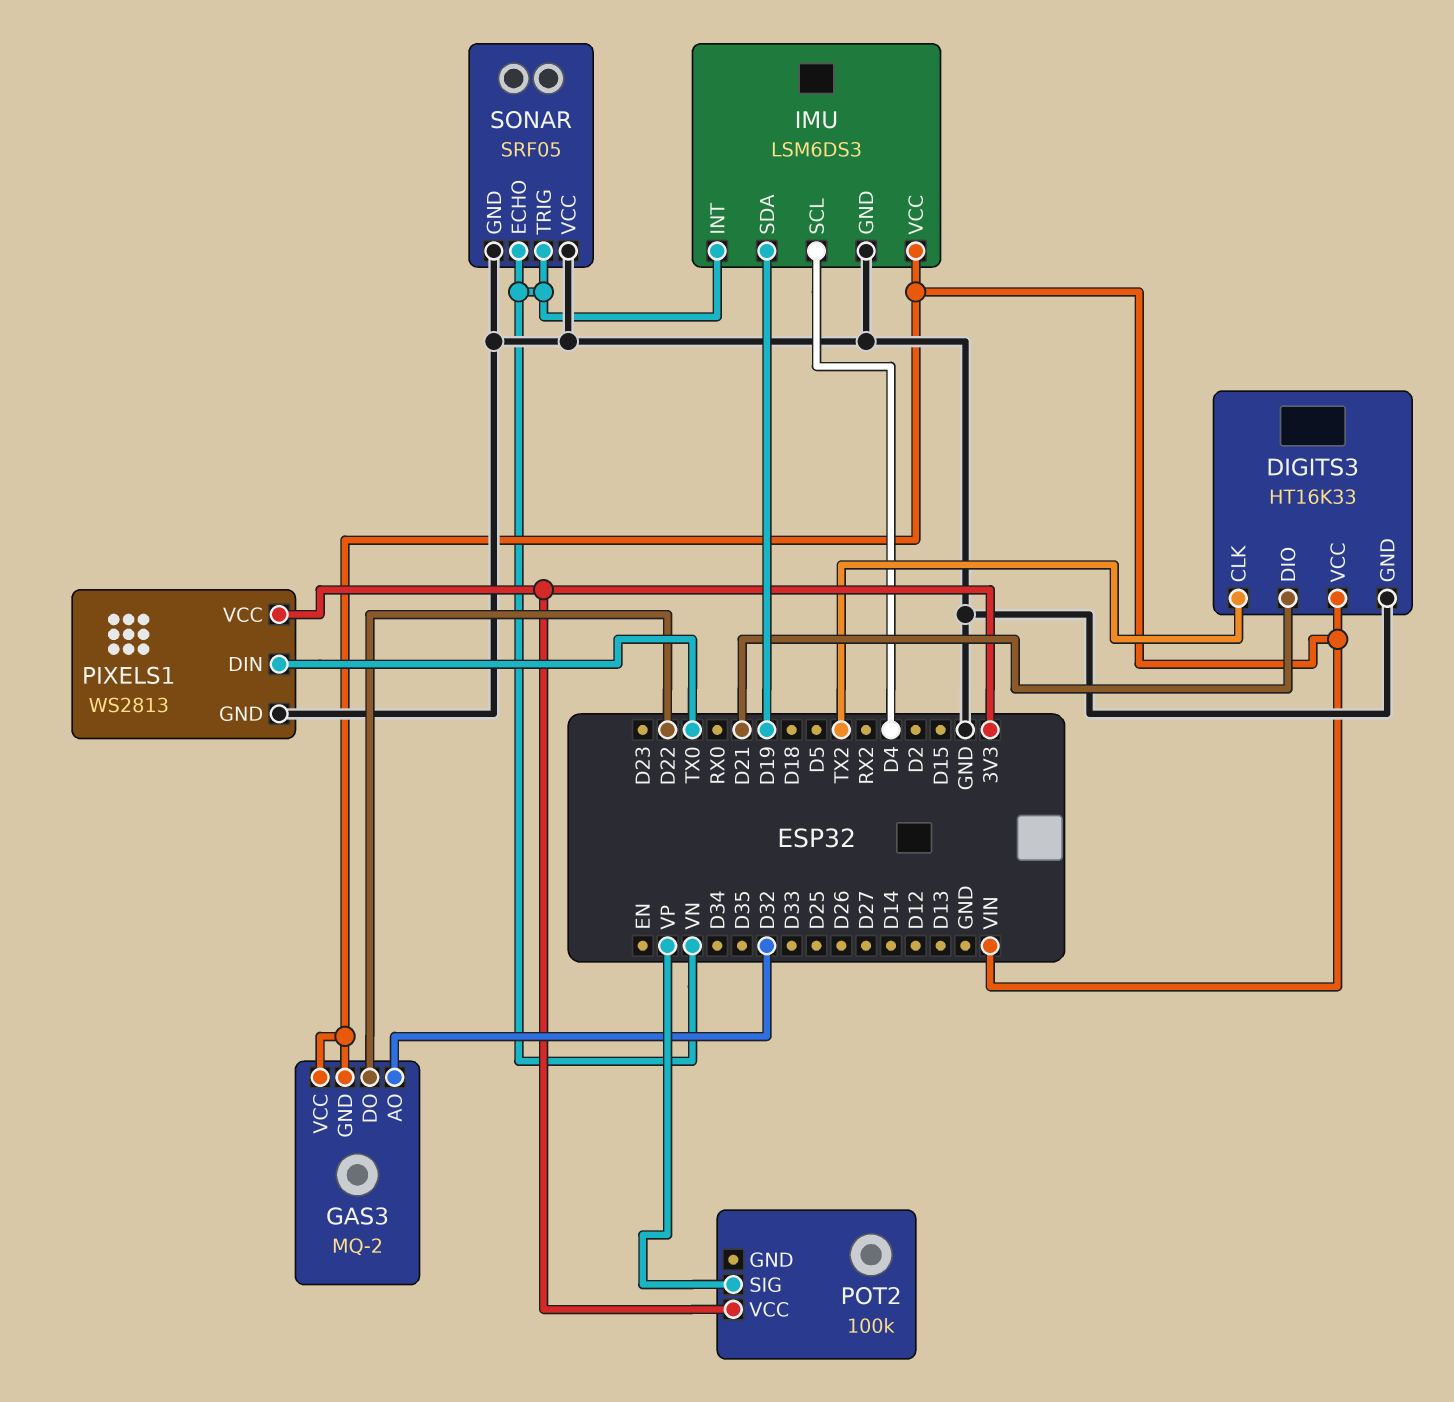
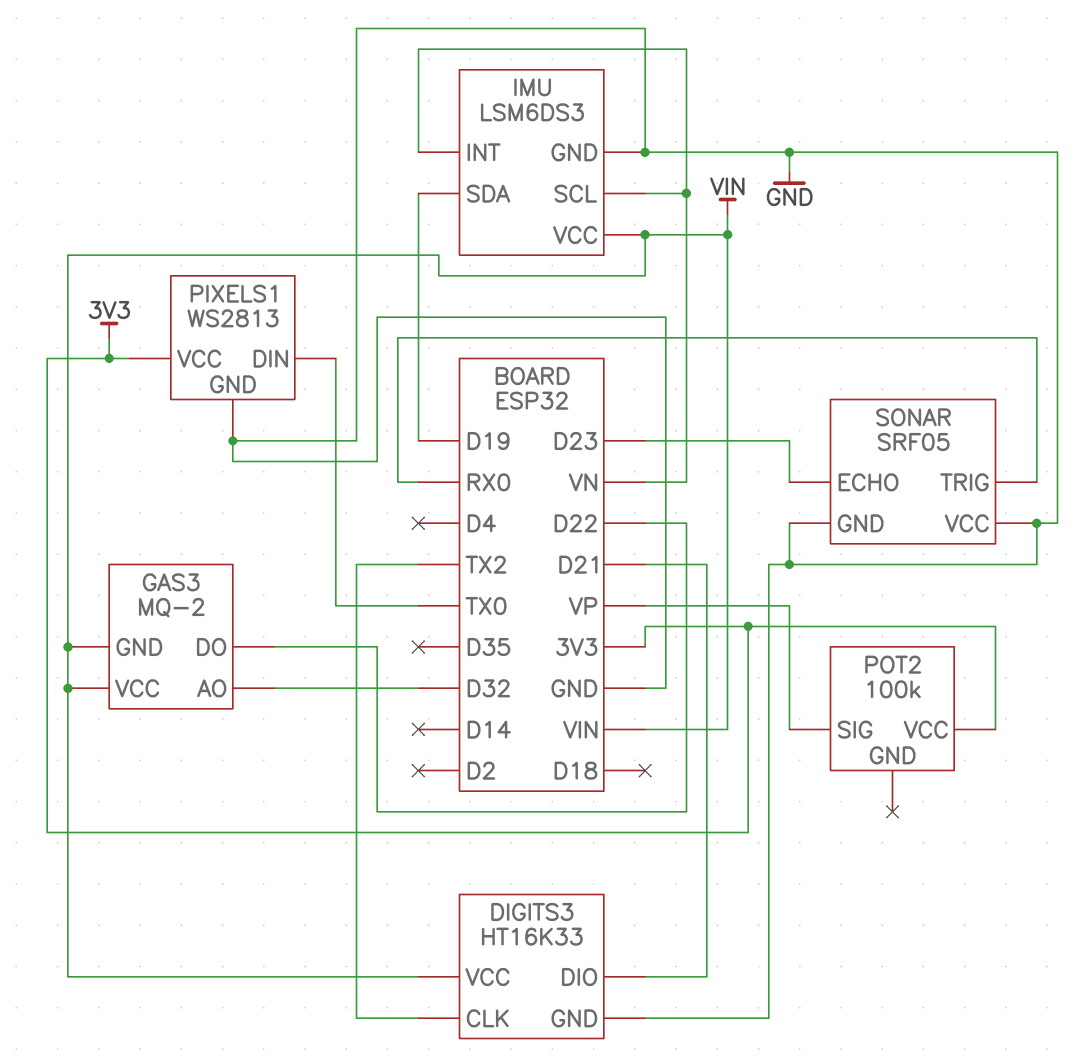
IMU pin SCL: D4 -> VN
SONAR pin ECHO: VN -> D23
SONAR pin TRIG: VN -> RX0

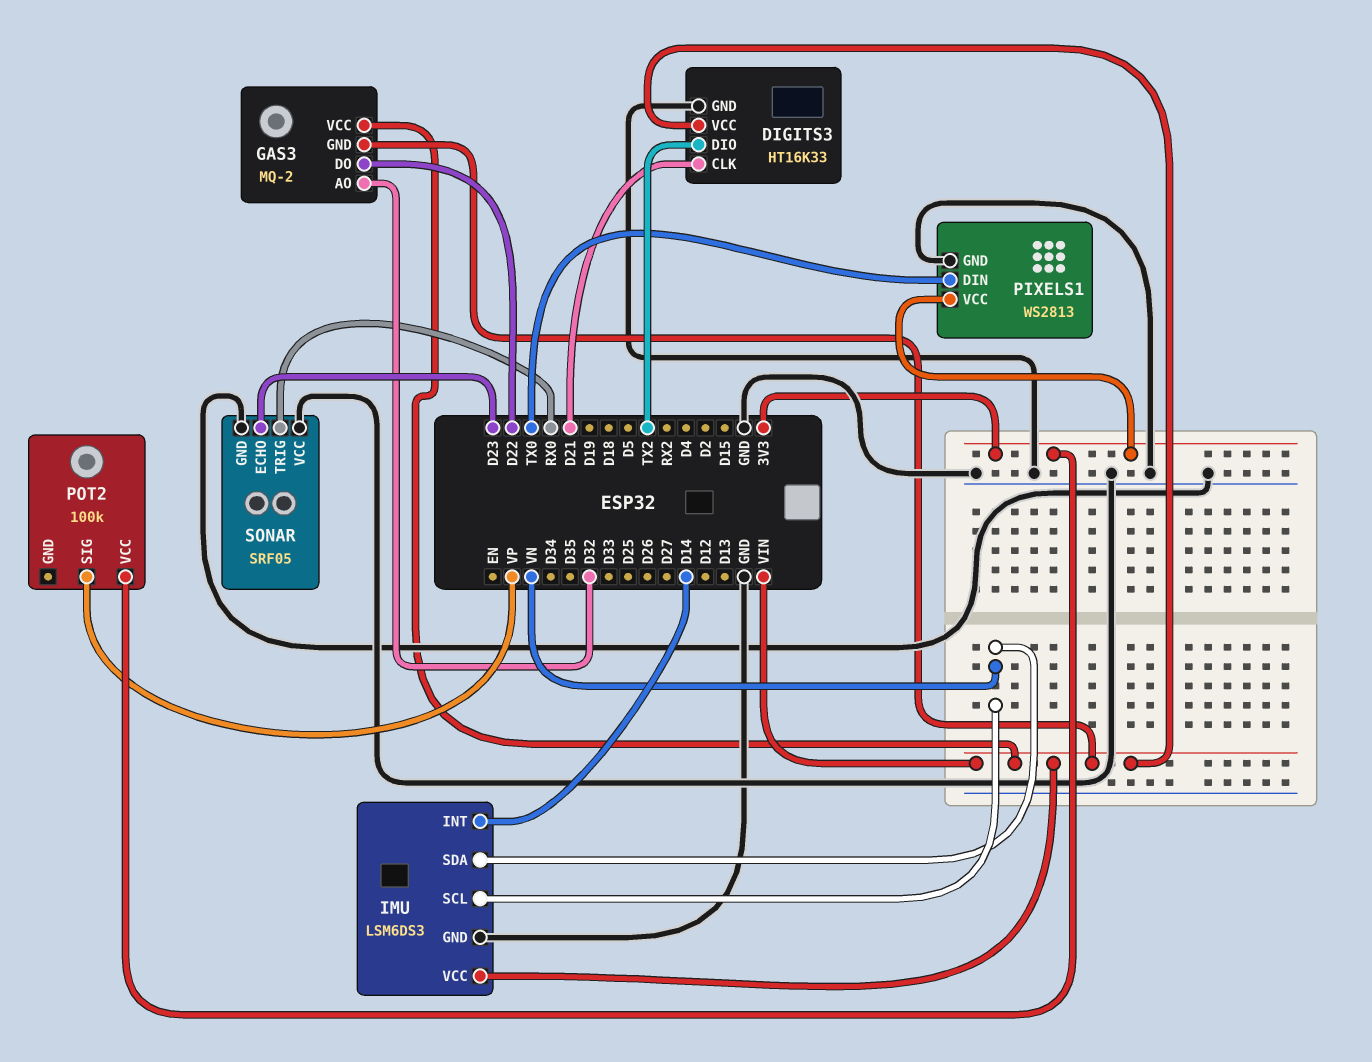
DIGITS3 pin CLK: TX2 -> D21
DIGITS3 pin DIO: D21 -> TX2
IMU pin INT: VN -> D14
IMU pin SDA: D19 -> VN

